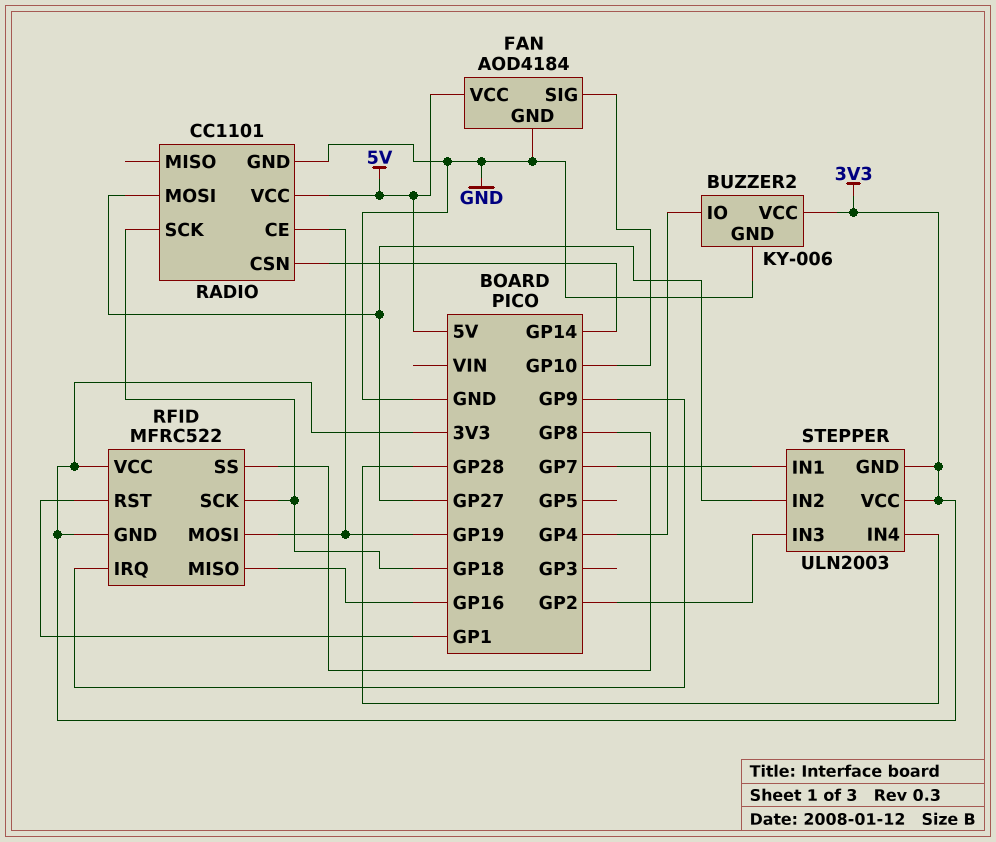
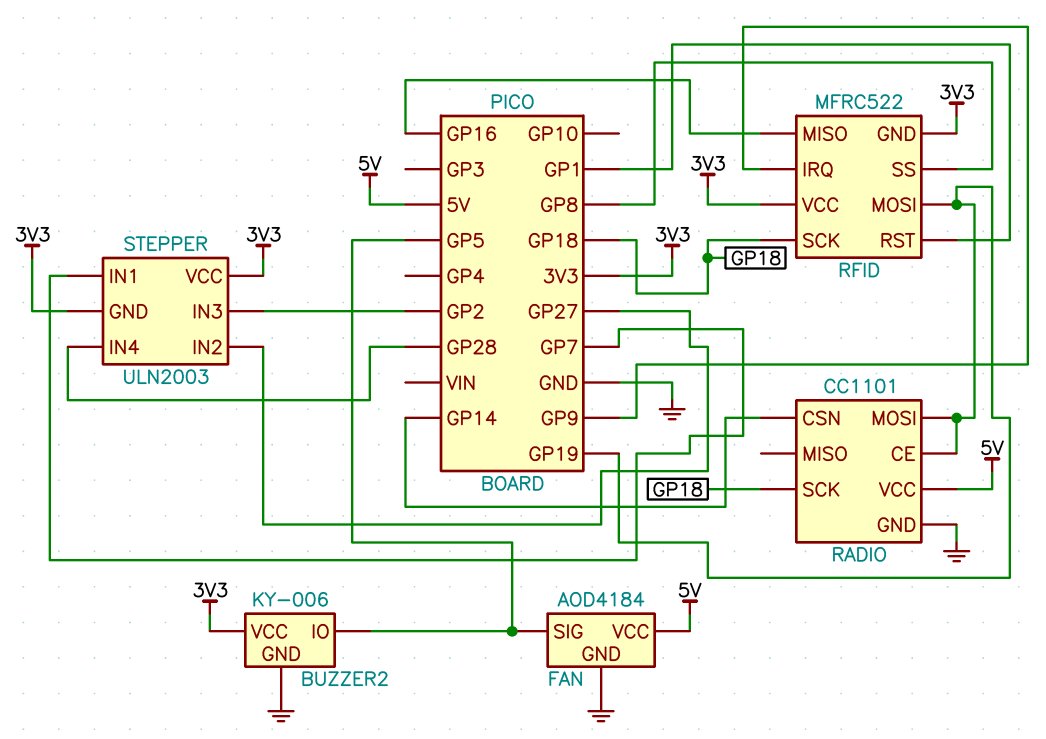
BUZZER2 pin IO: GP4 -> GP5
FAN pin SIG: GP10 -> GP5
RADIO pin MOSI: GP27 -> GP19

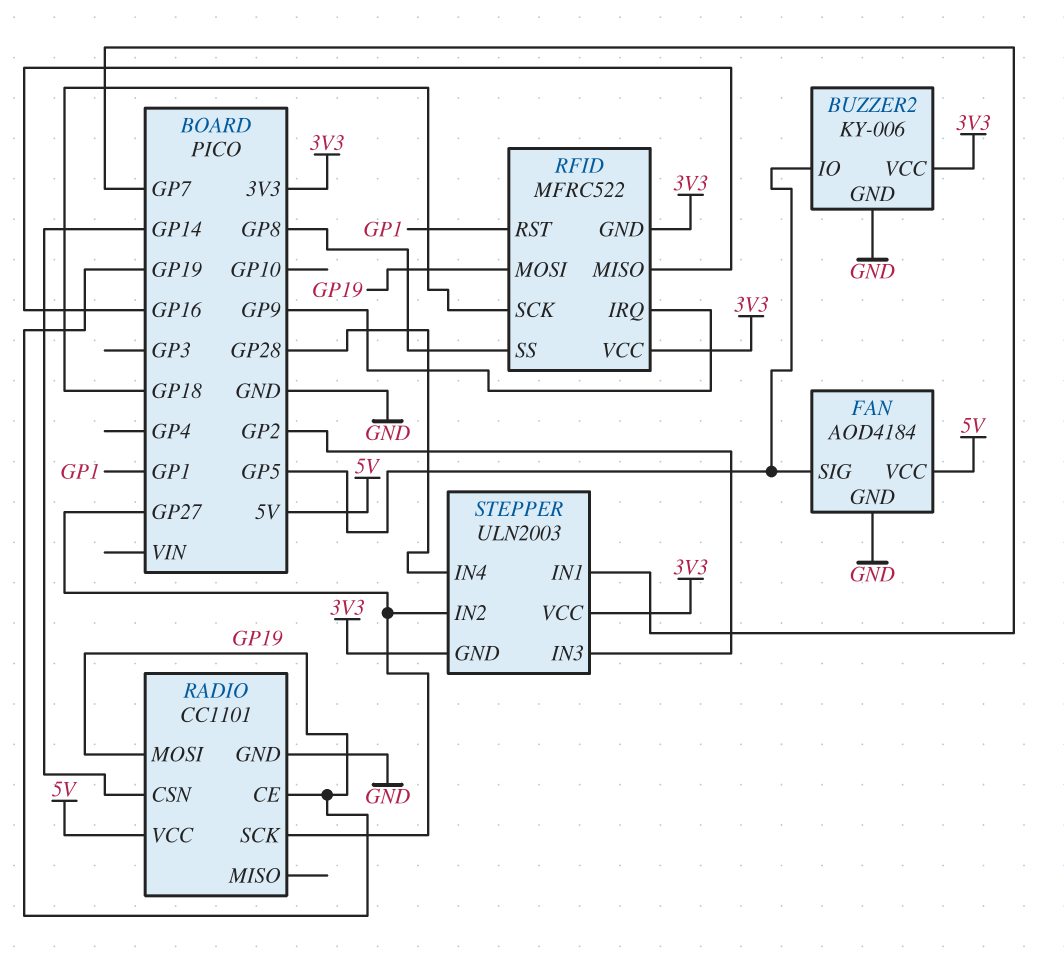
RADIO pin SCK: GP18 -> GP27

